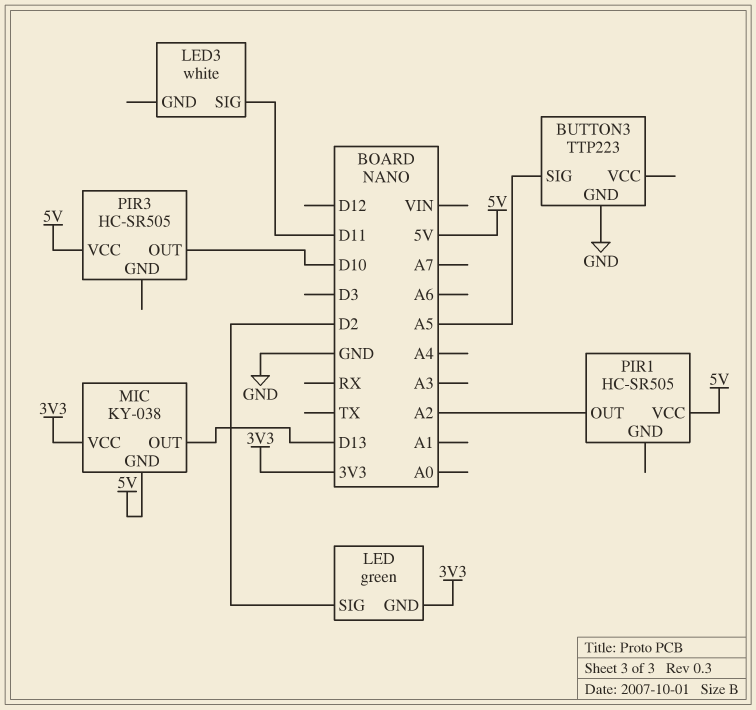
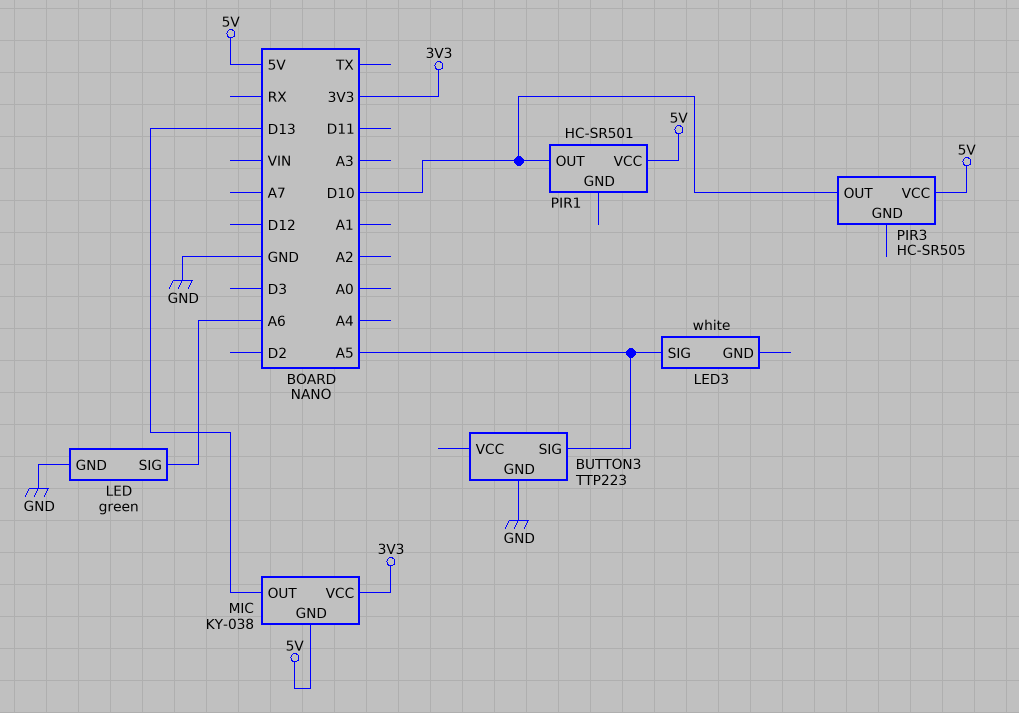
LED pin GND: 3V3 -> GND
LED pin SIG: D2 -> A6
LED3 pin SIG: D11 -> A5
PIR1: HC-SR505 -> HC-SR501
PIR1 pin OUT: A2 -> D10

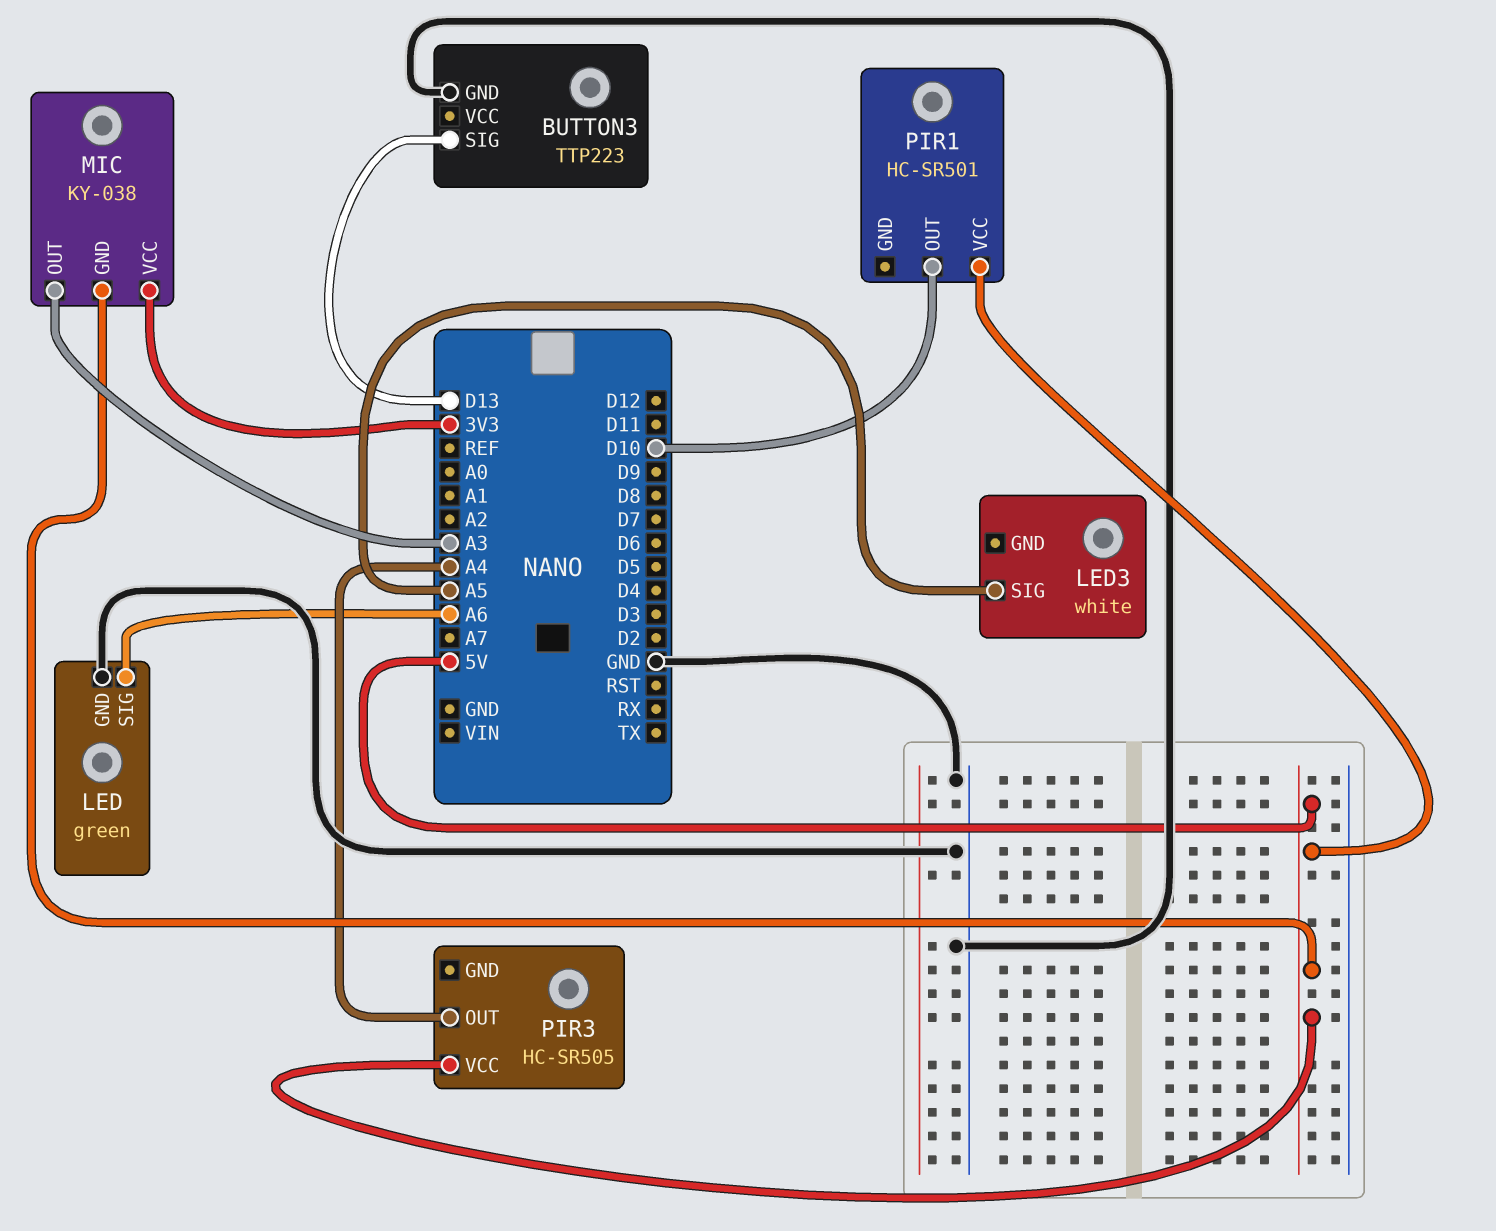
BUTTON3 pin SIG: A5 -> D13
MIC pin OUT: D13 -> A3
PIR3 pin OUT: D10 -> A4

